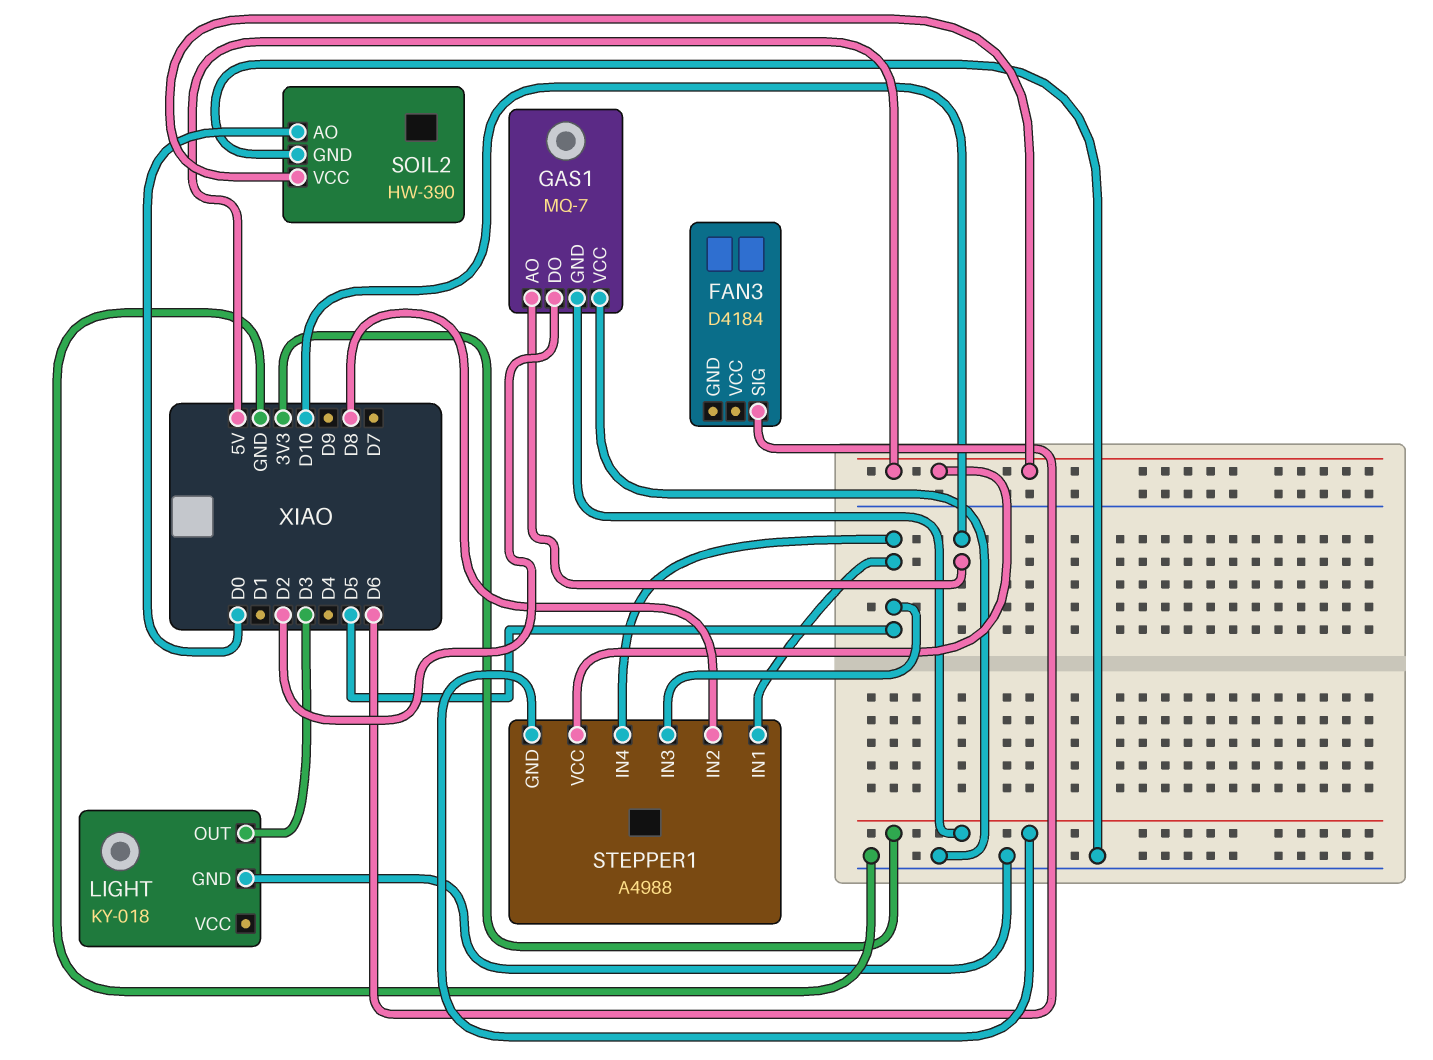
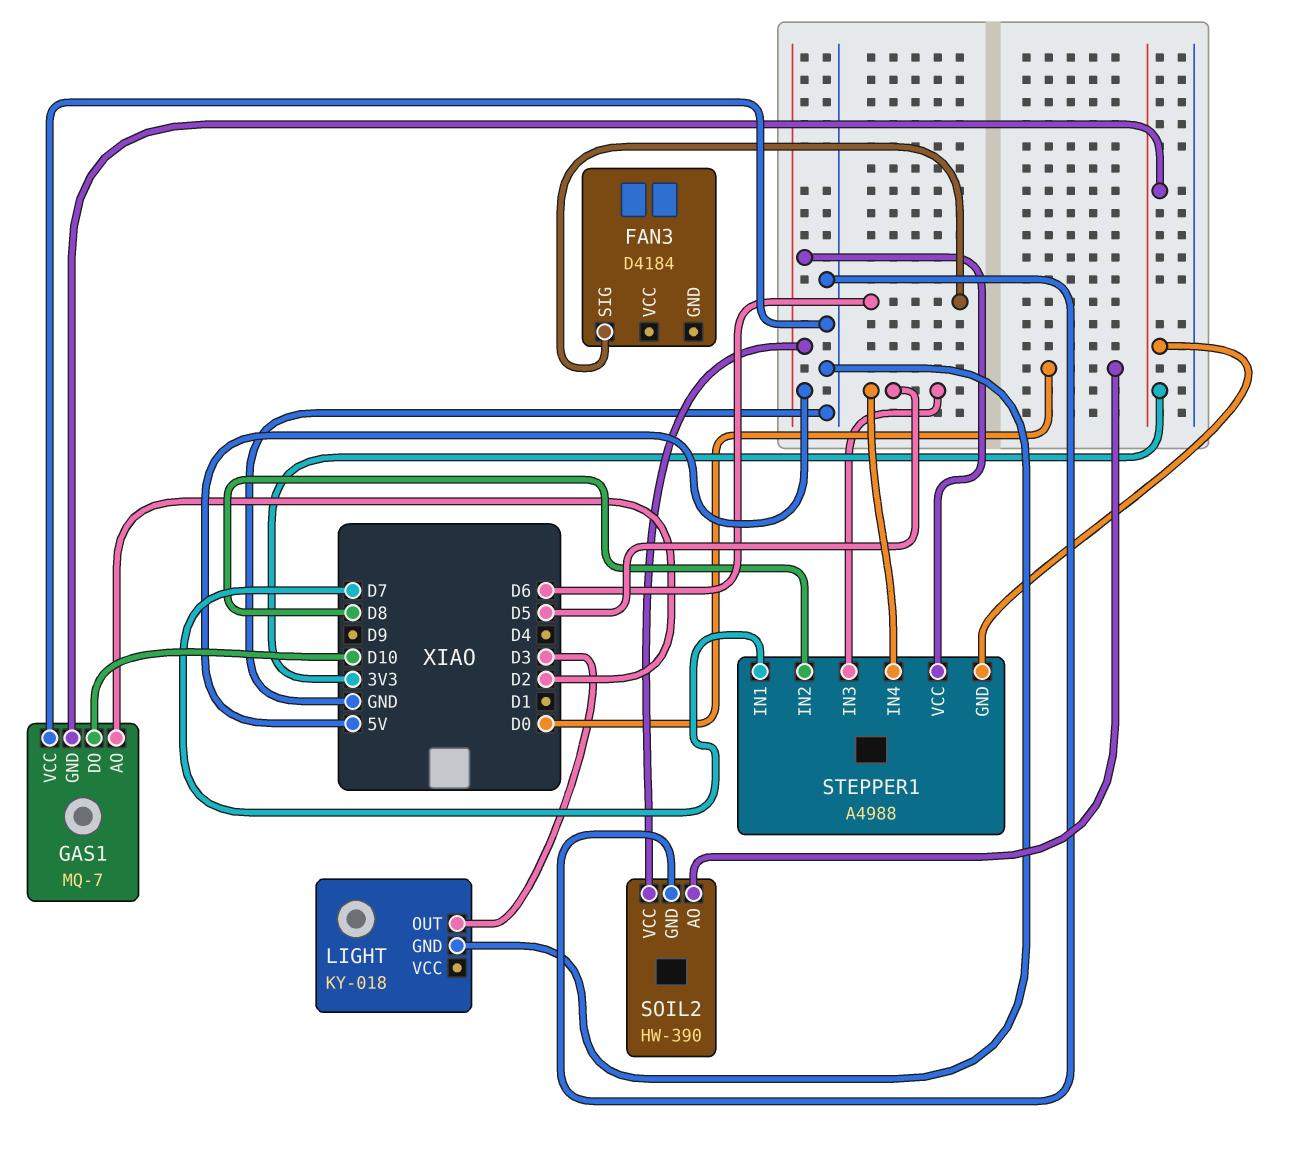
GAS1 pin AO: D10 -> D2
GAS1 pin DO: D2 -> D10
STEPPER1 pin IN1: D5 -> D7

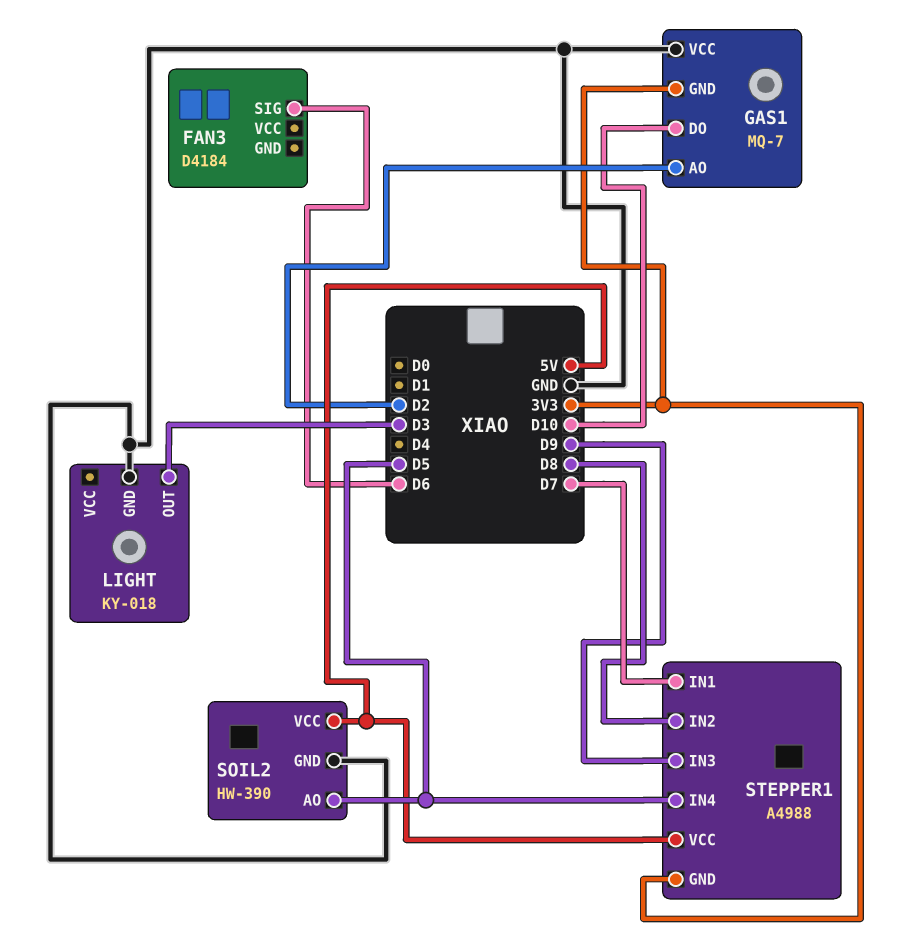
SOIL2 pin AO: D0 -> D5
STEPPER1 pin IN3: D5 -> D9

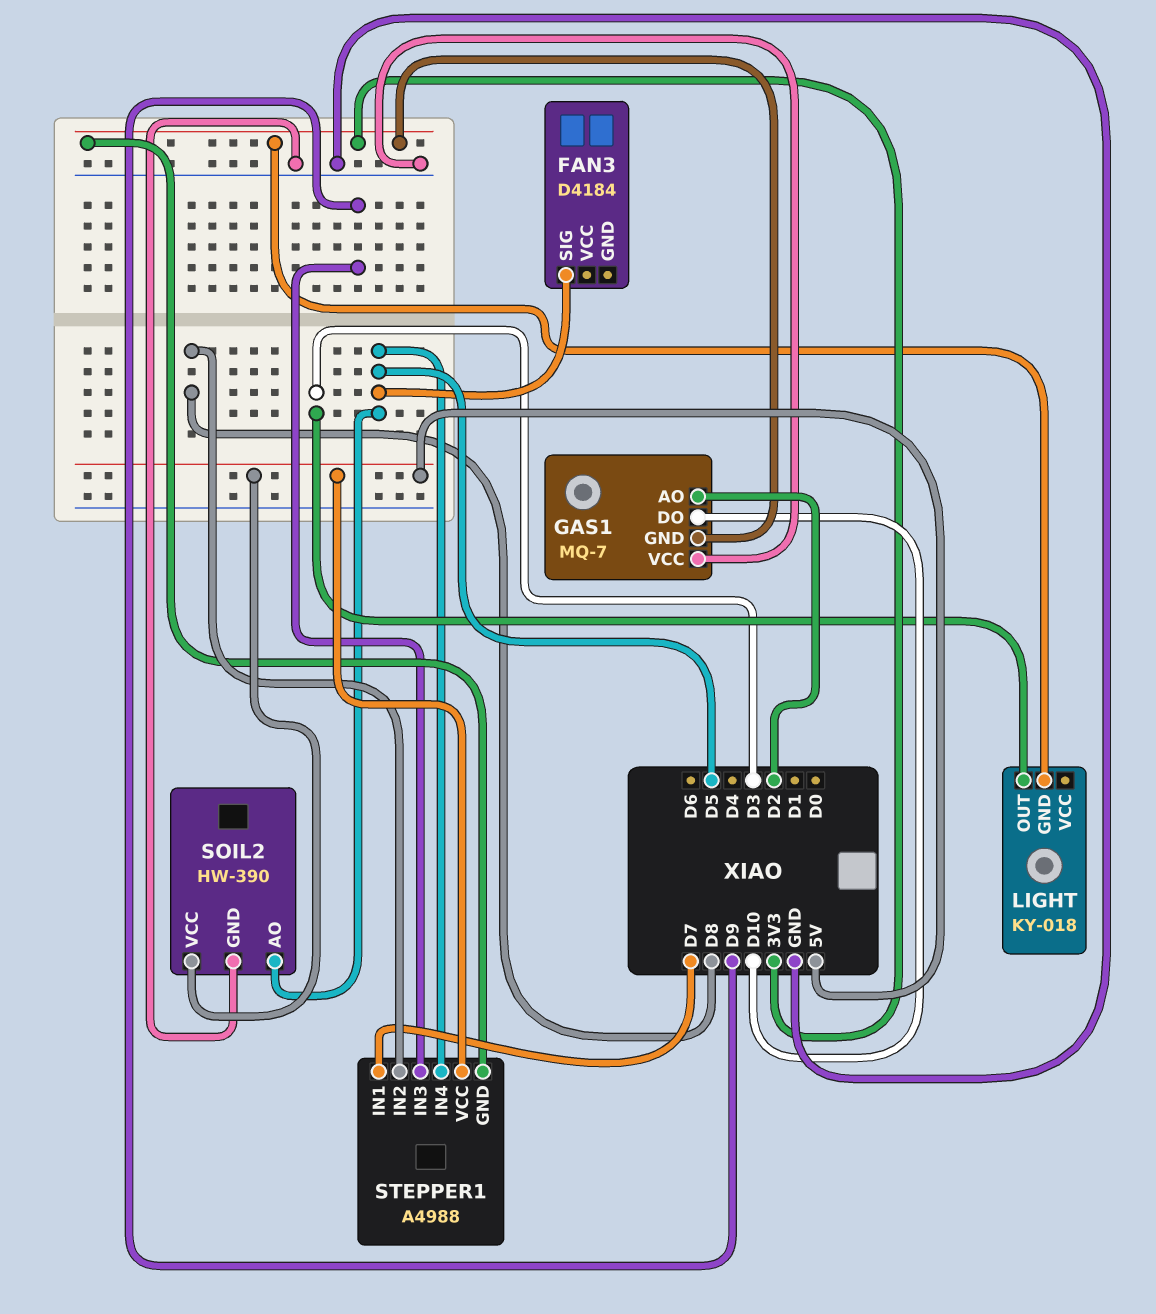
FAN3 pin SIG: D6 -> D5
LIGHT pin GND: GND -> 3V3

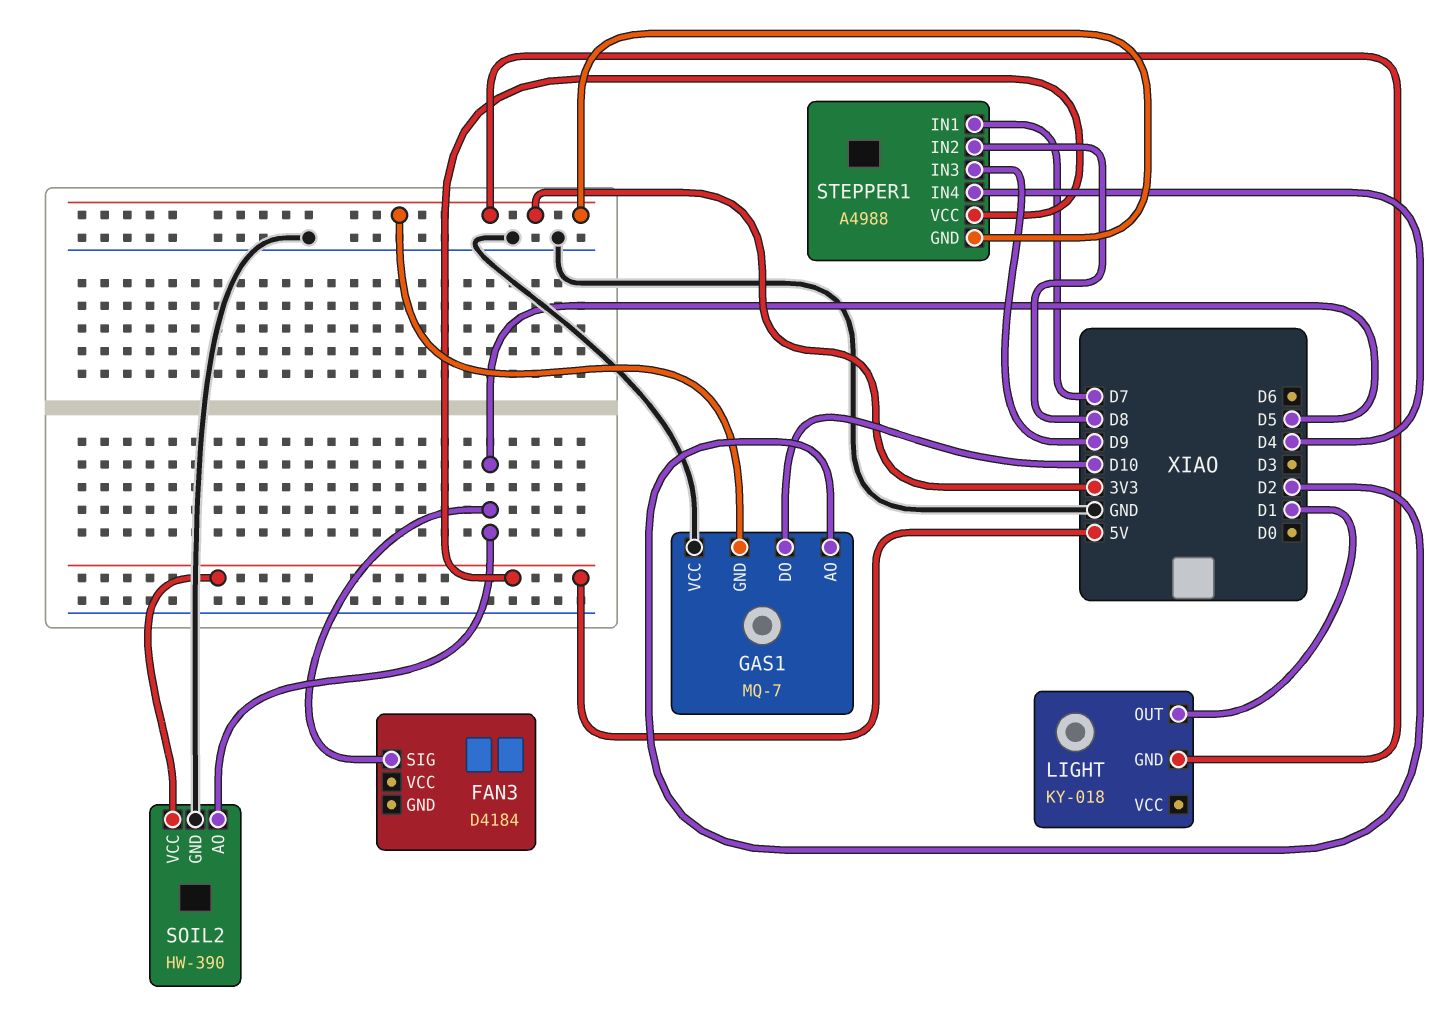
LIGHT pin OUT: D3 -> D1
STEPPER1 pin IN4: D5 -> D4

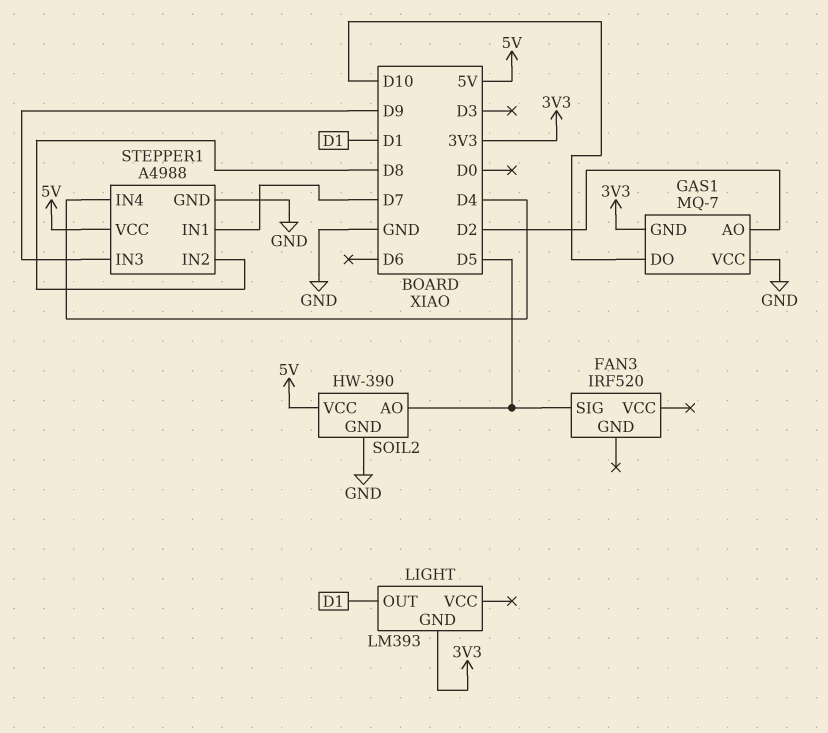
FAN3: D4184 -> IRF520
LIGHT: KY-018 -> LM393
STEPPER1 pin GND: 3V3 -> GND

